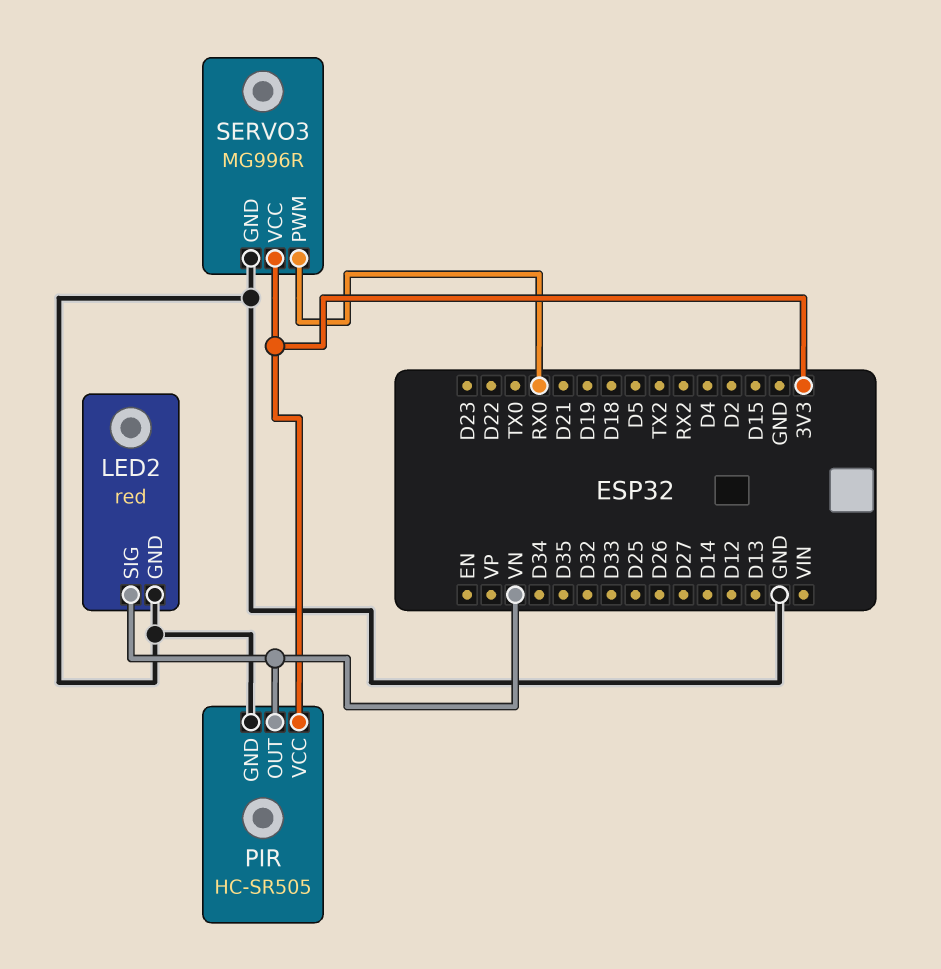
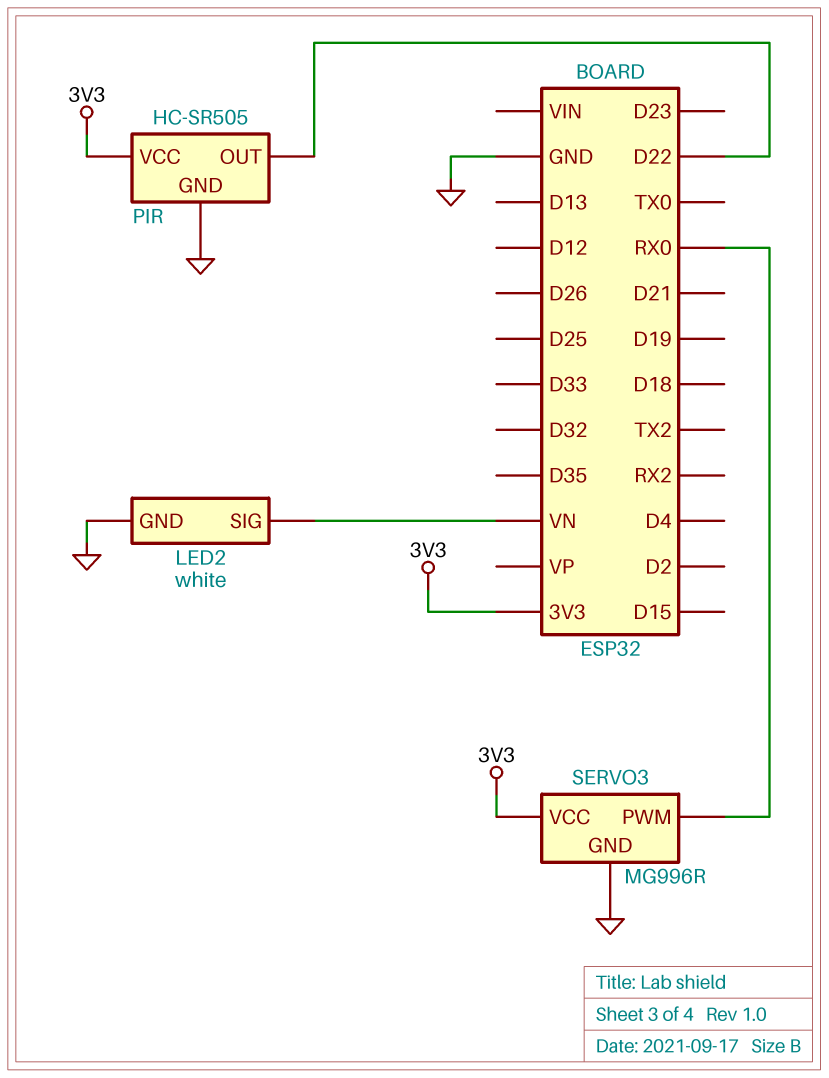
LED2: red -> white
PIR pin OUT: VN -> D22

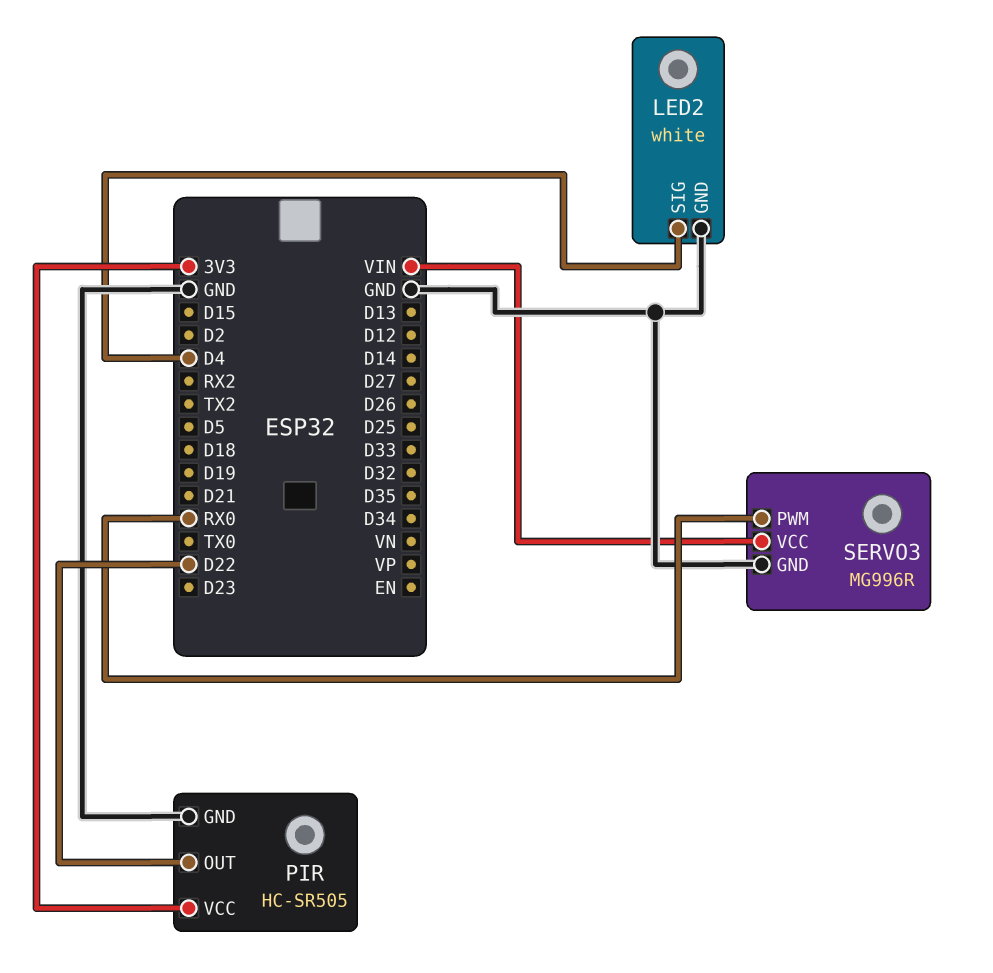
LED2 pin SIG: VN -> D4
SERVO3 pin VCC: 3V3 -> VIN

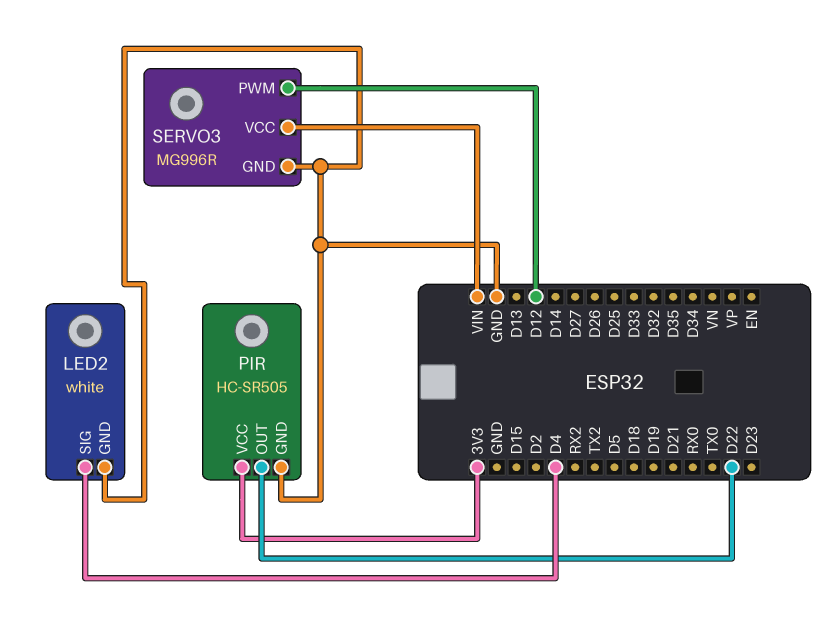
SERVO3 pin PWM: RX0 -> D12

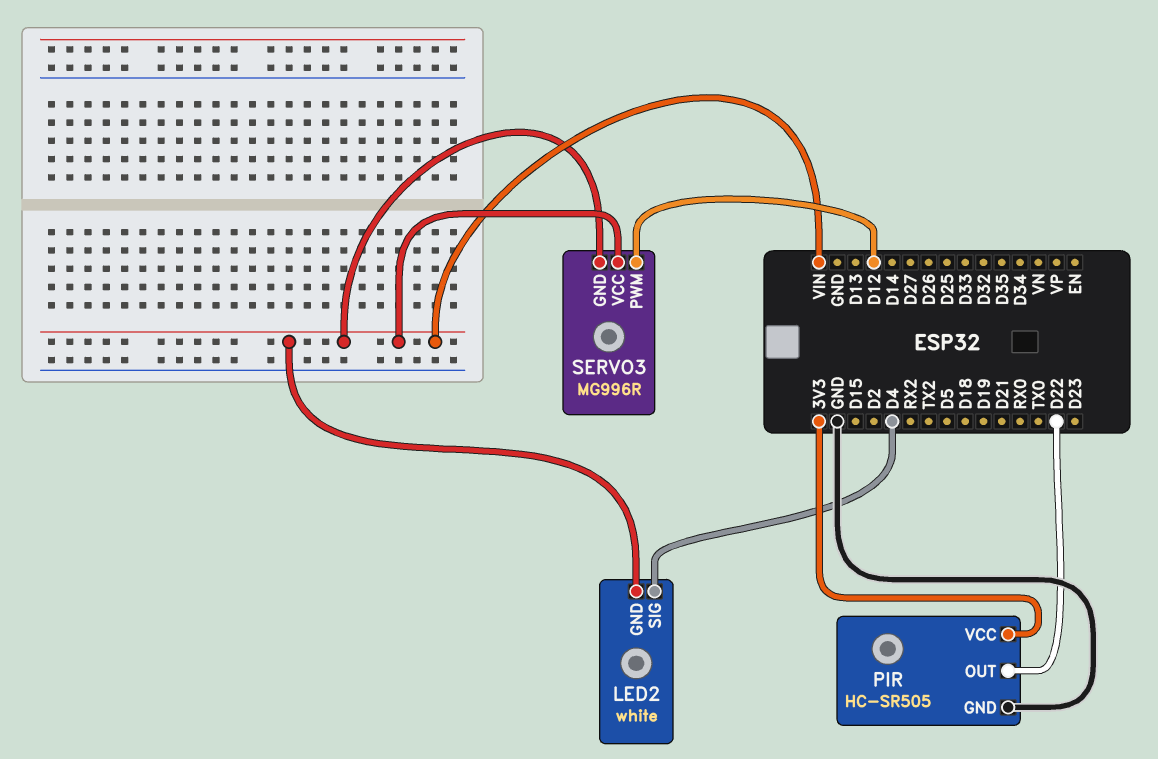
LED2 pin GND: GND -> VIN
SERVO3 pin GND: GND -> VIN

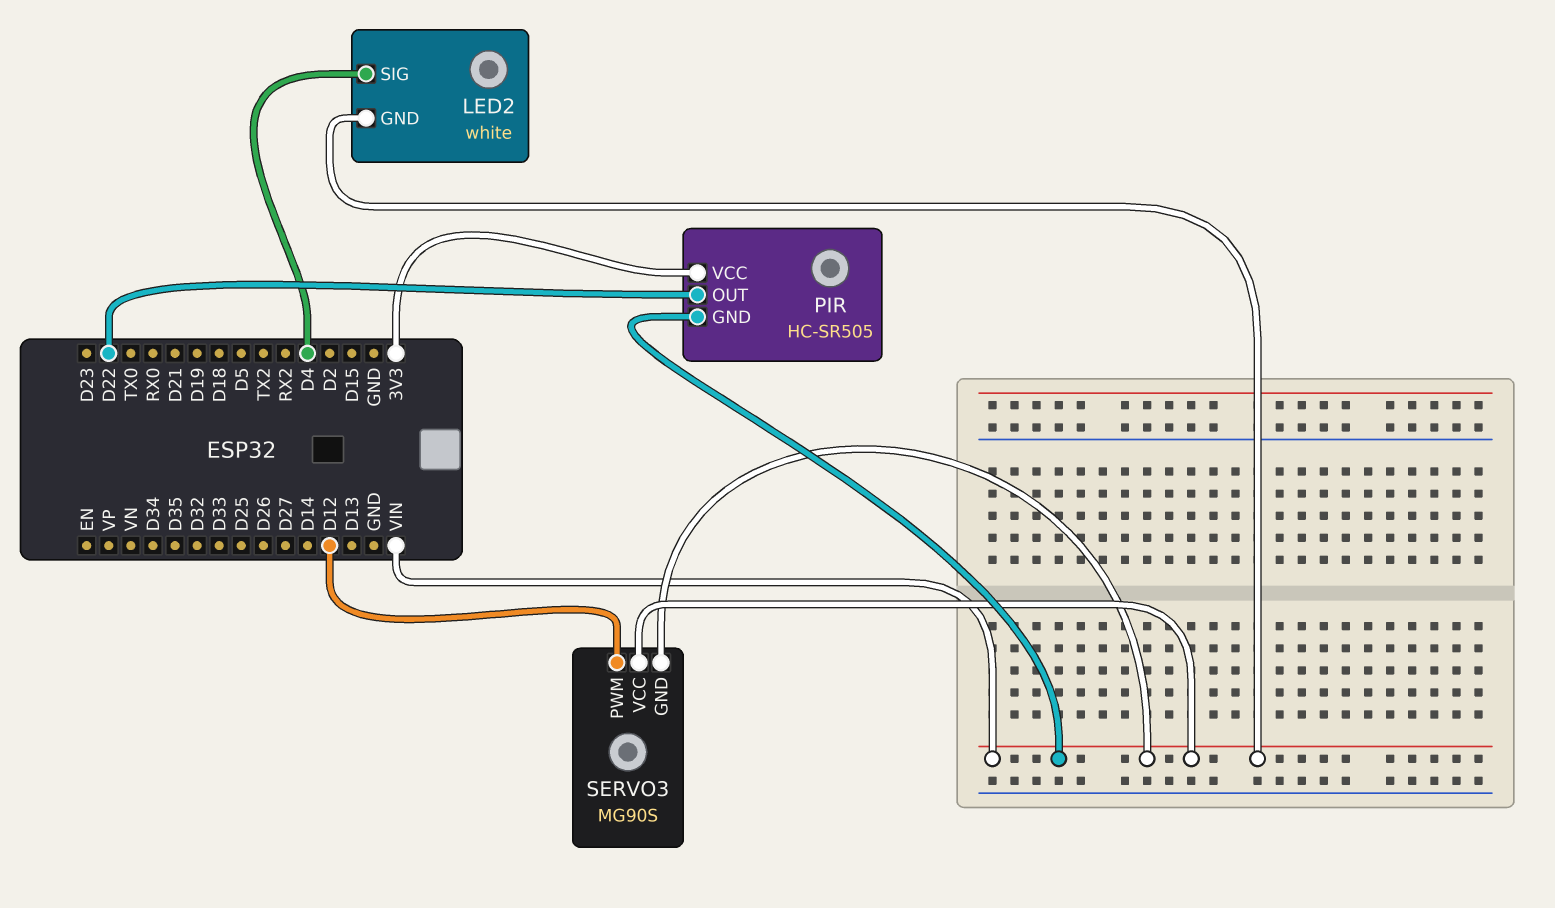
PIR pin GND: GND -> VIN
SERVO3: MG996R -> MG90S

